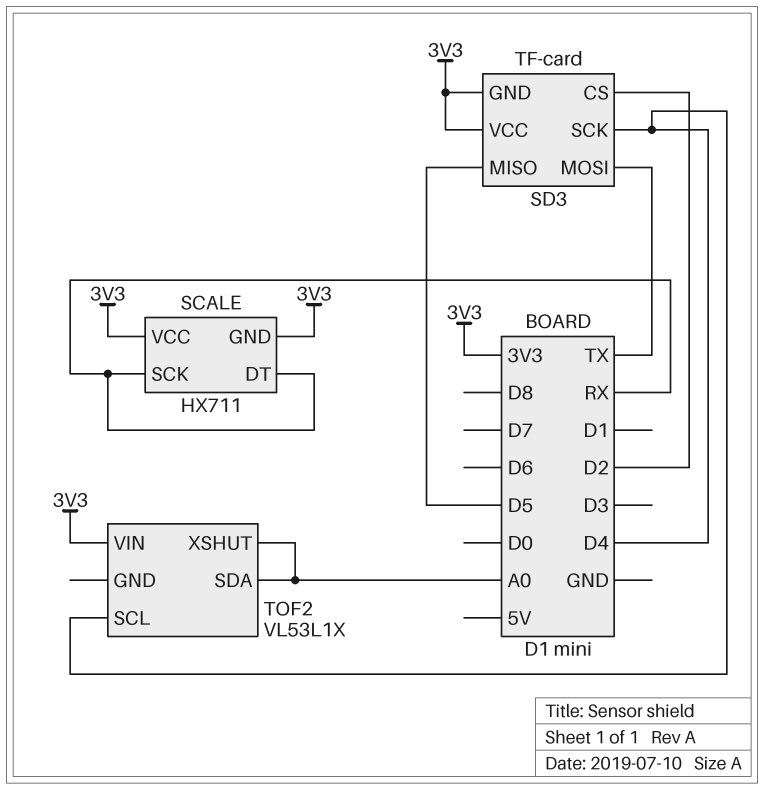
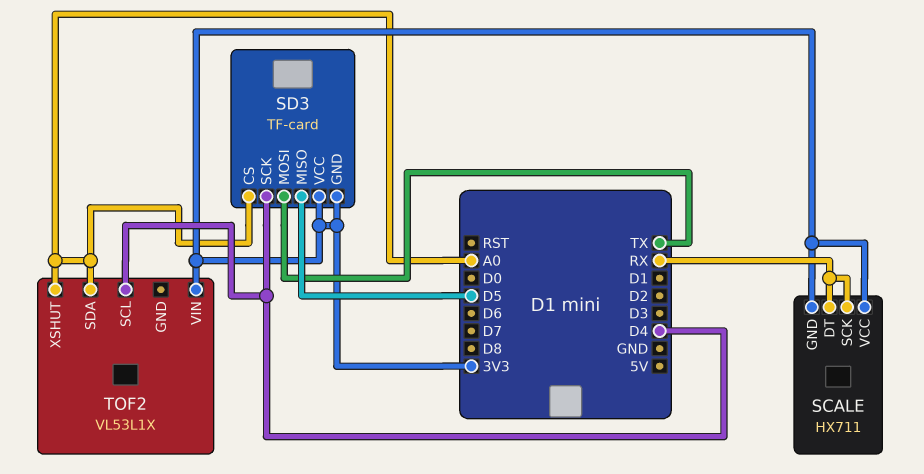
SD3 pin CS: D2 -> A0

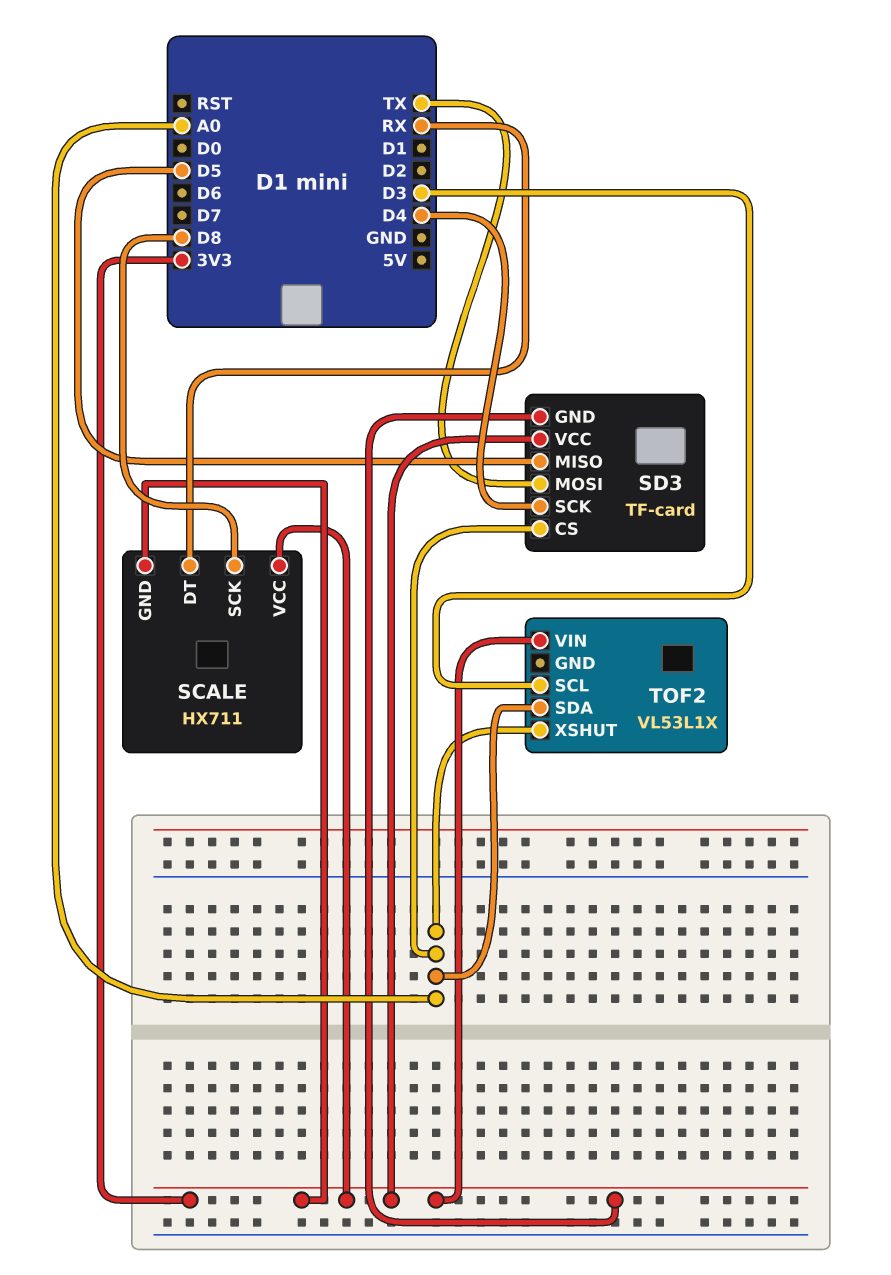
SCALE pin SCK: RX -> D8
TOF2 pin SCL: D4 -> D3

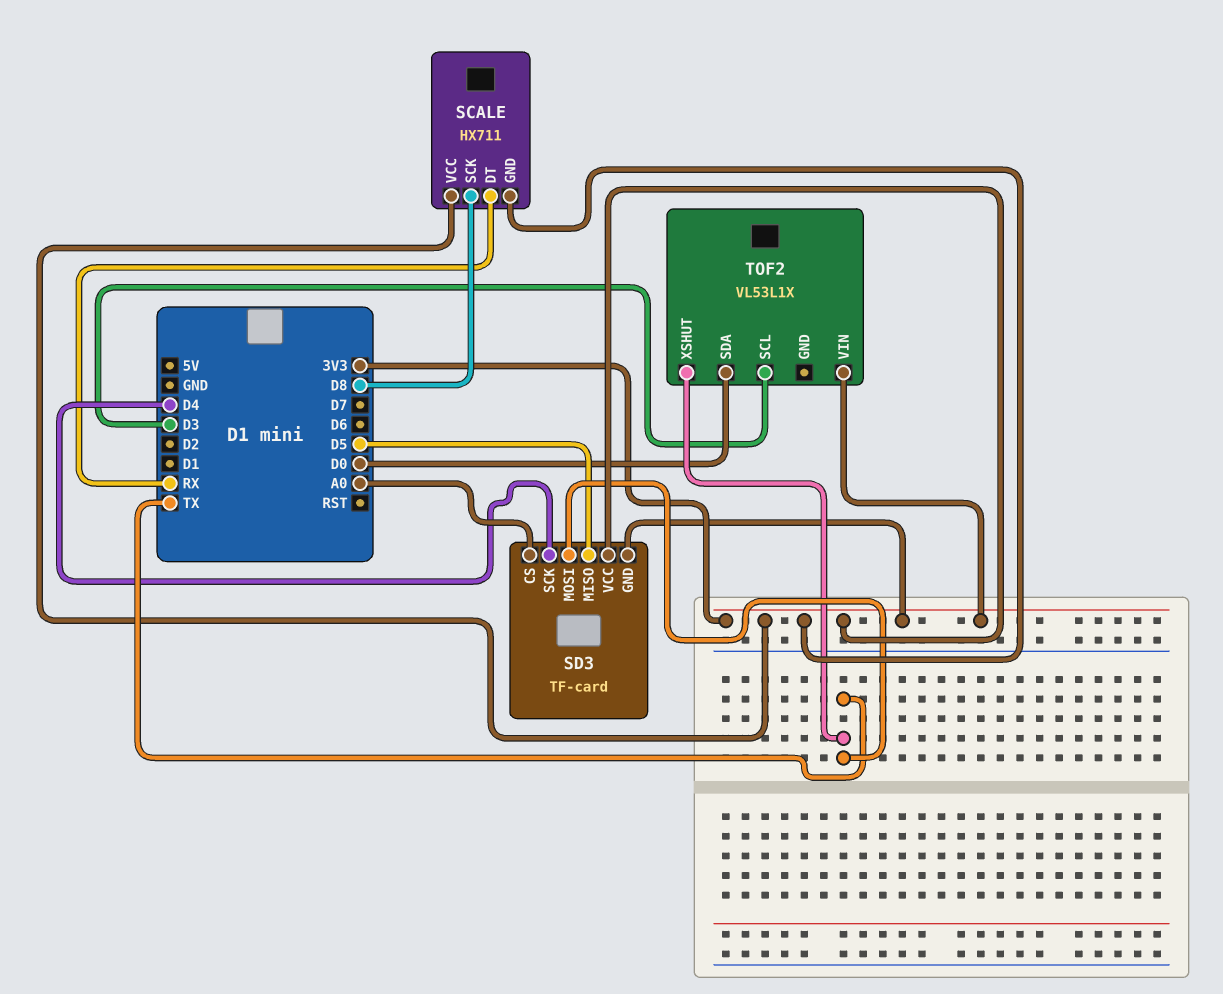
TOF2 pin SDA: A0 -> D0
TOF2 pin XSHUT: A0 -> TX

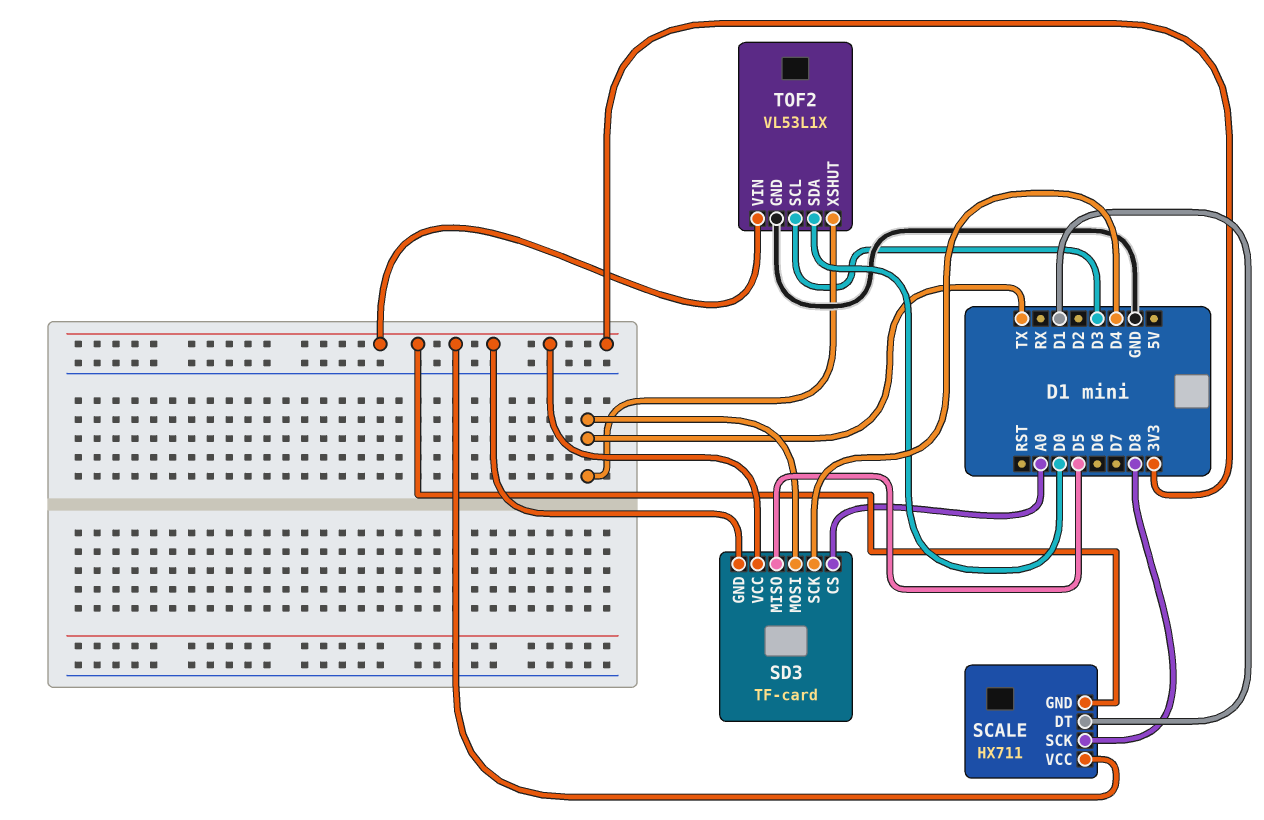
SCALE pin DT: RX -> D1
TOF2 pin GND: none -> GND

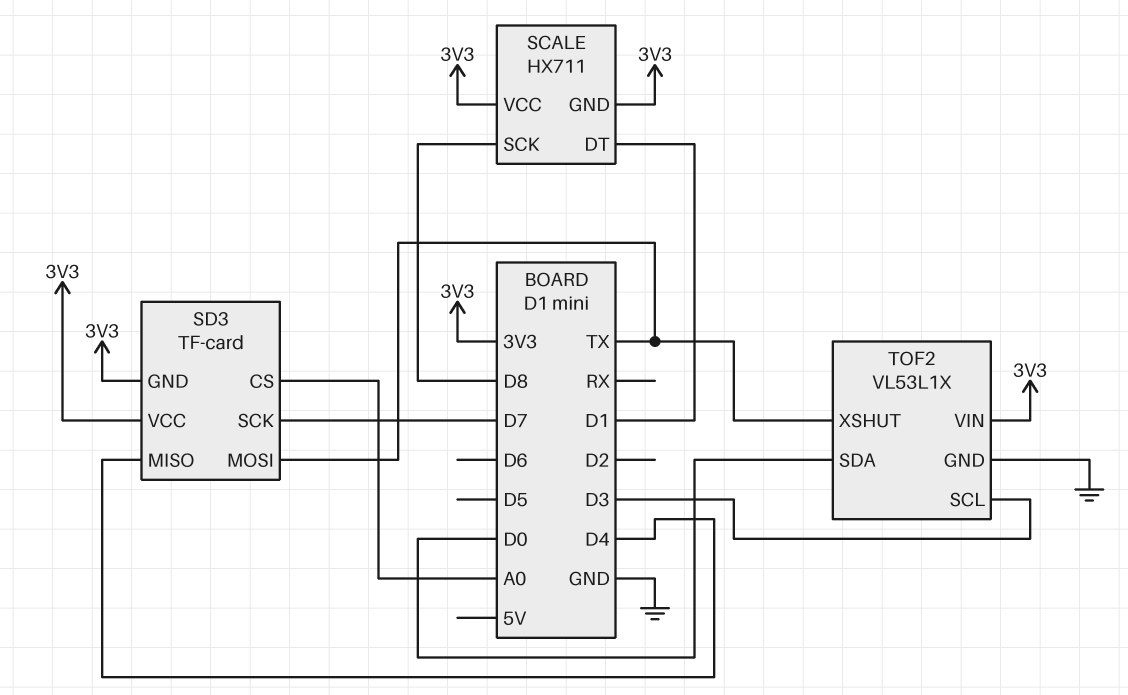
SD3 pin MISO: D5 -> D4
SD3 pin SCK: D4 -> D7

